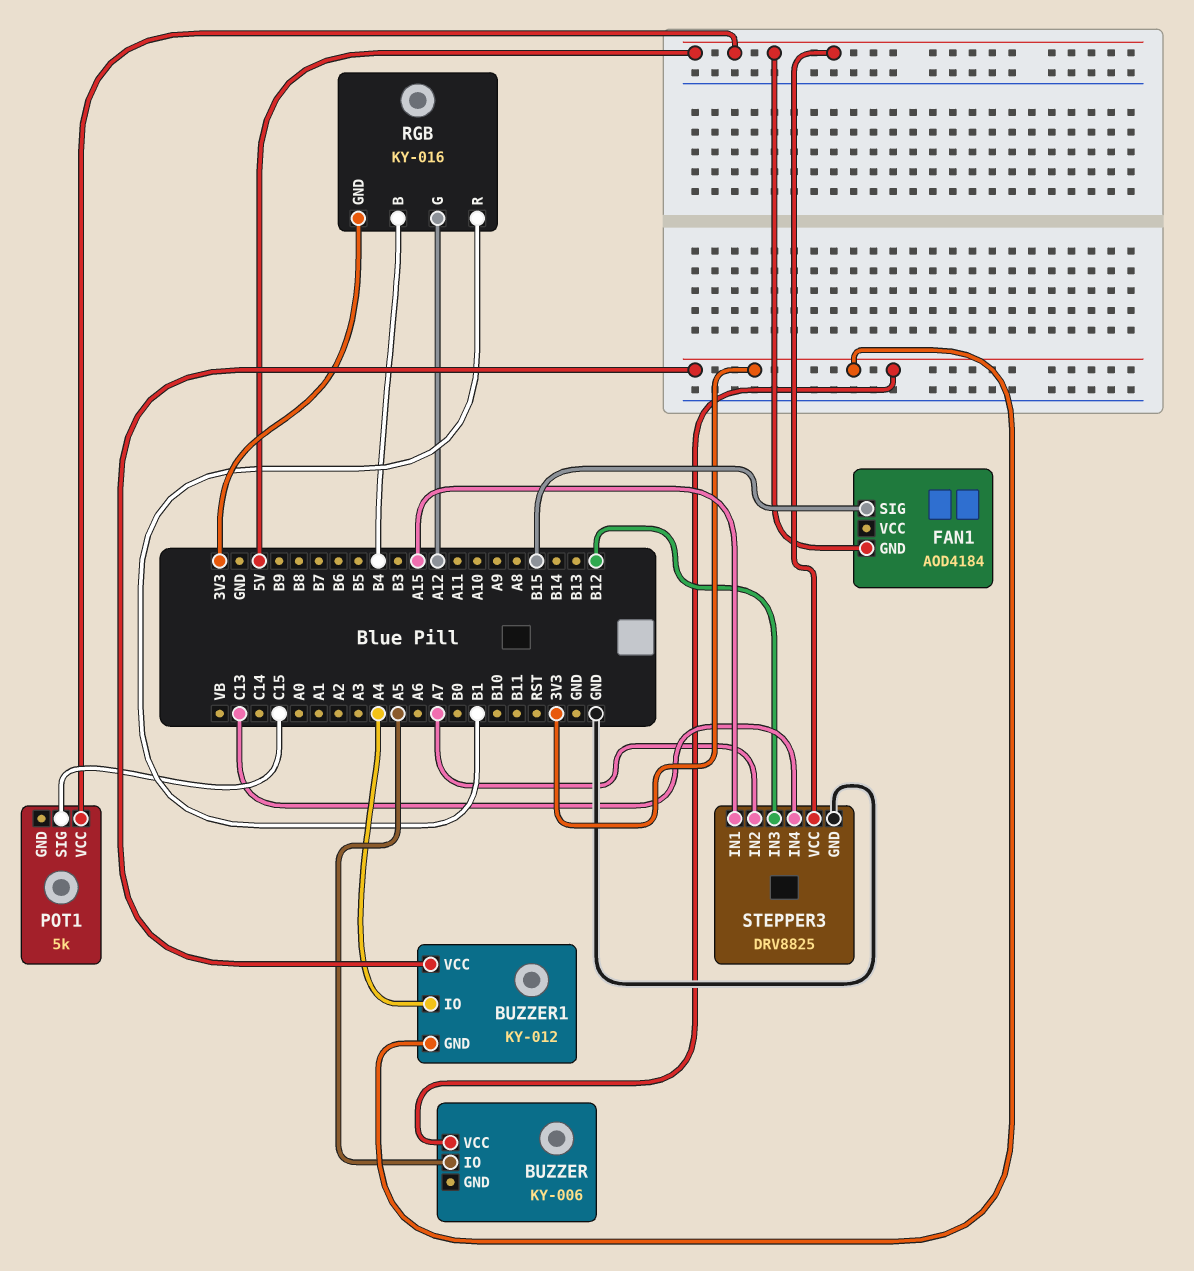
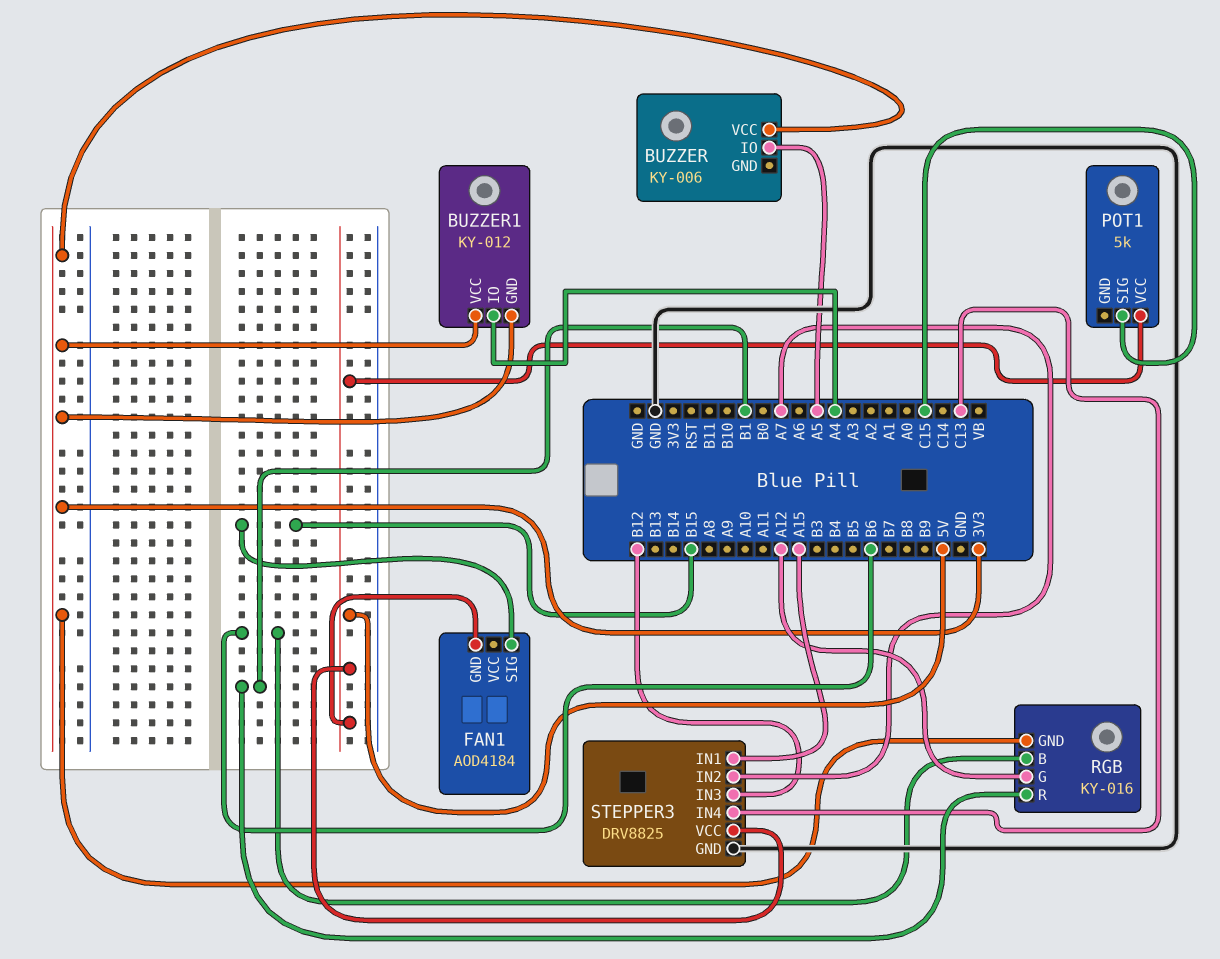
RGB pin B: B4 -> B6

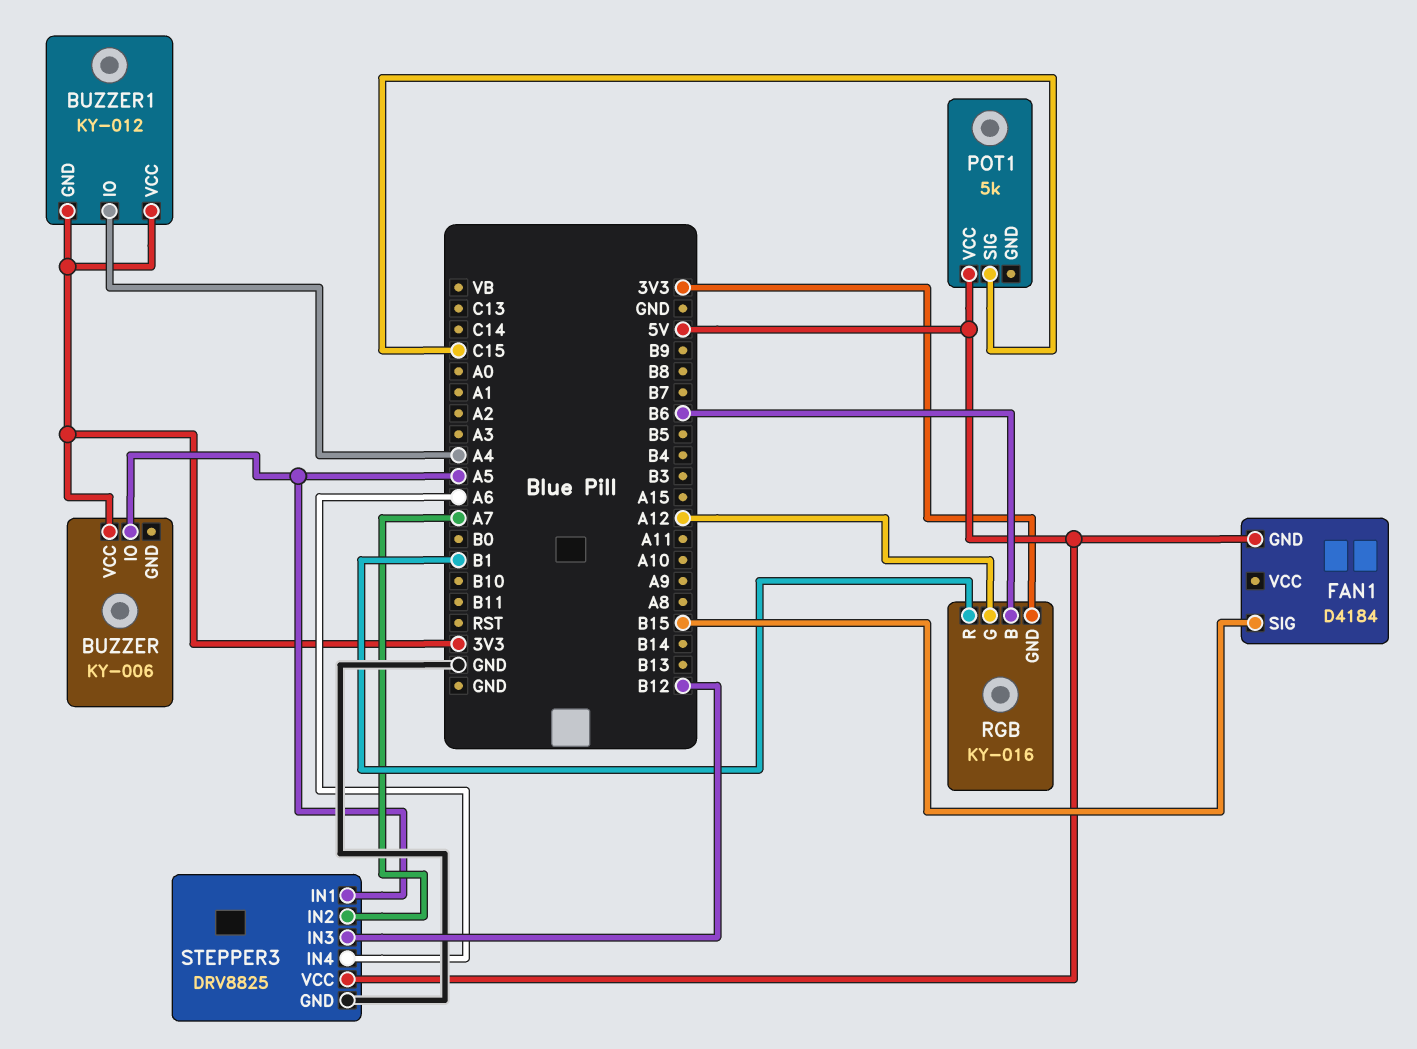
FAN1: AOD4184 -> D4184
STEPPER3 pin IN1: A15 -> A5
STEPPER3 pin IN4: C13 -> A6

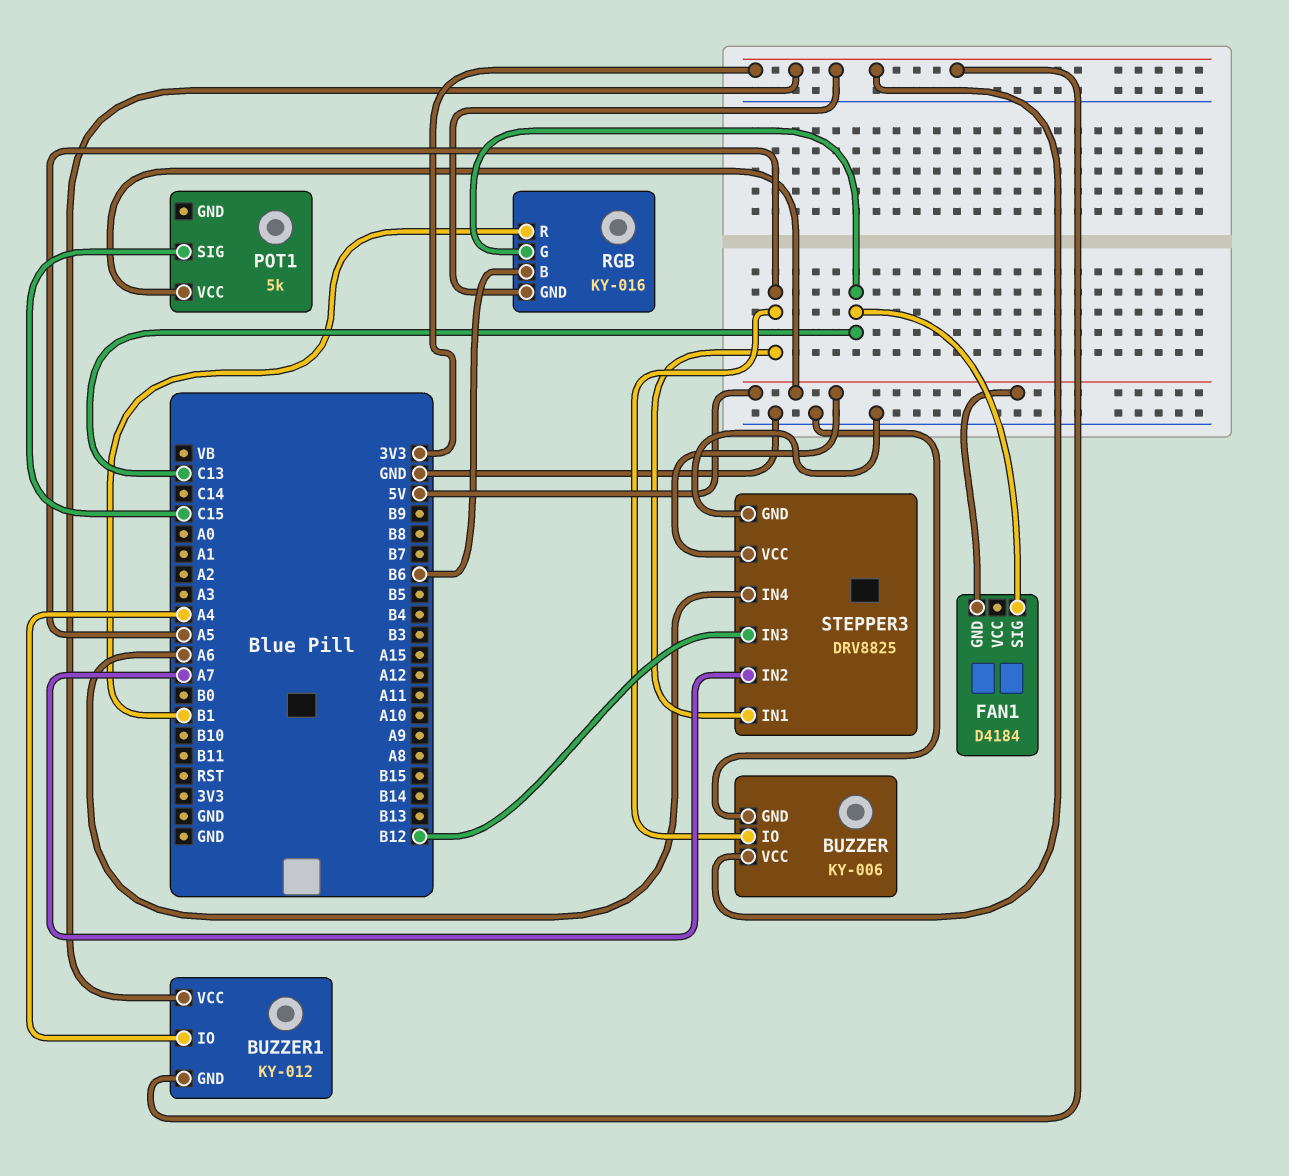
BUZZER pin GND: none -> GND
FAN1 pin SIG: B15 -> C13
RGB pin G: A12 -> C13

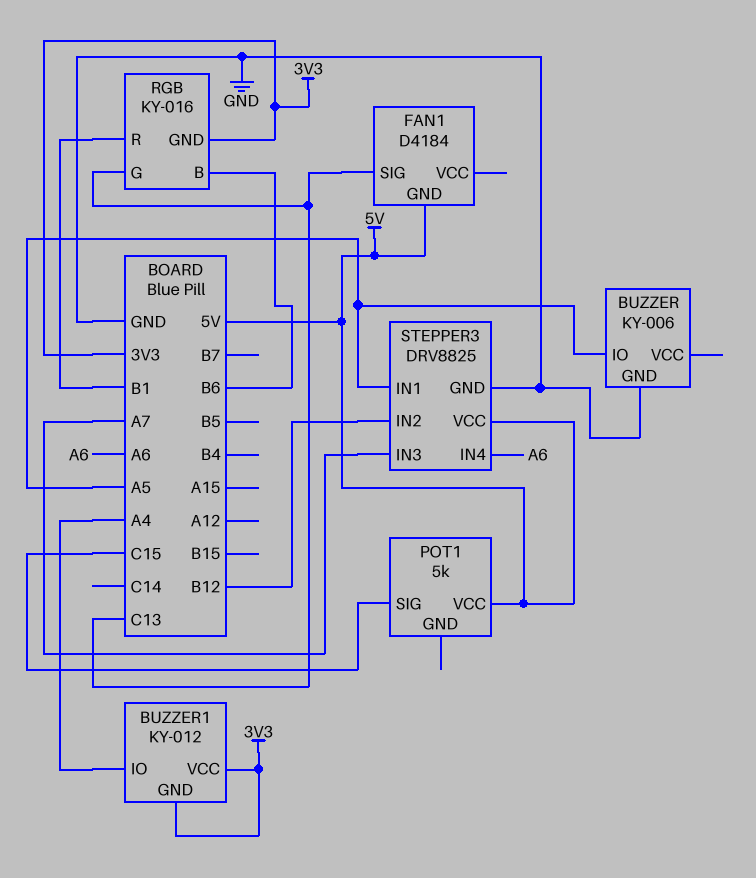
BUZZER pin VCC: 3V3 -> none
STEPPER3 pin IN2: A7 -> B12
STEPPER3 pin IN3: B12 -> A7

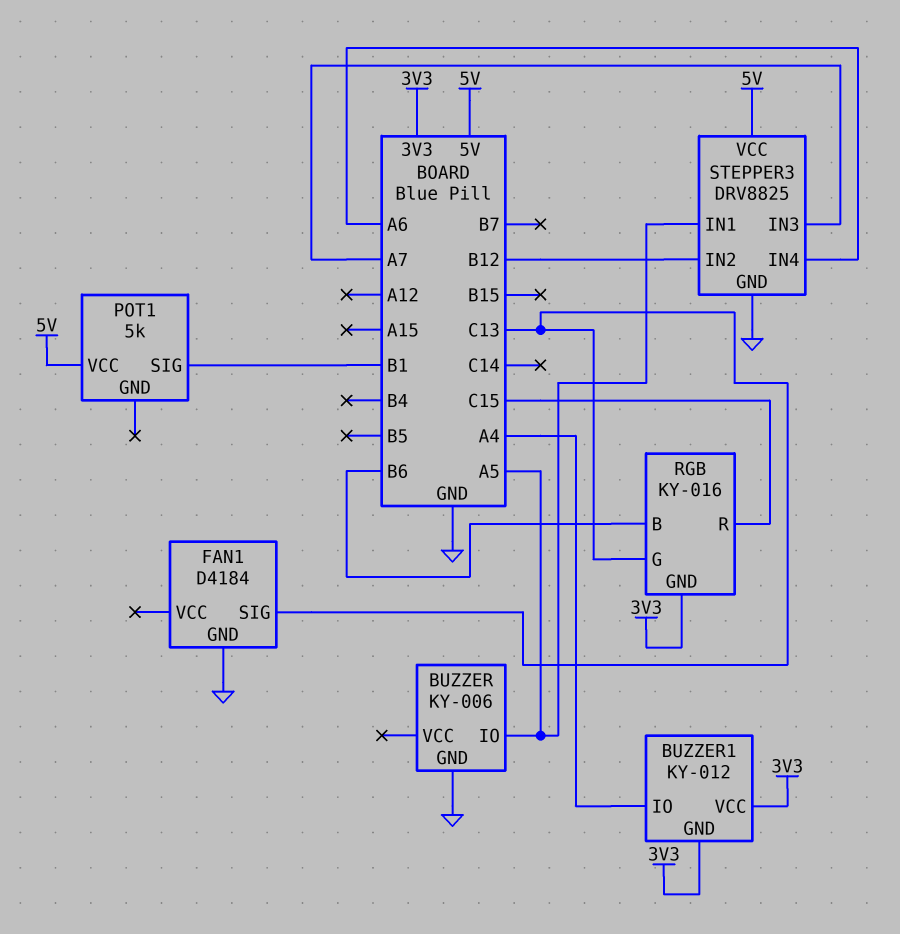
FAN1 pin GND: 5V -> GND
POT1 pin SIG: C15 -> B1
RGB pin R: B1 -> C15

